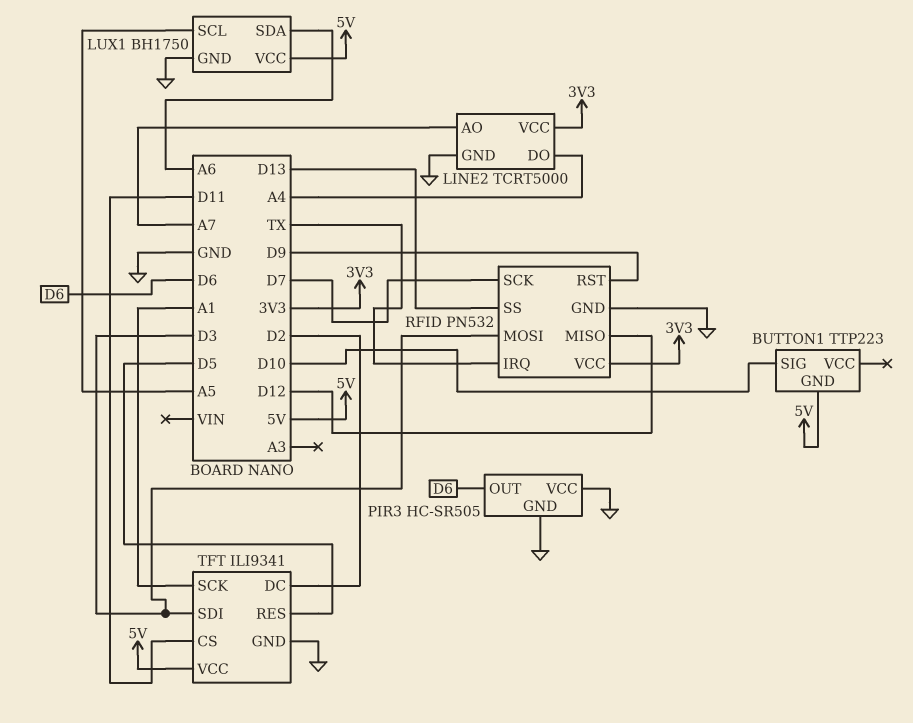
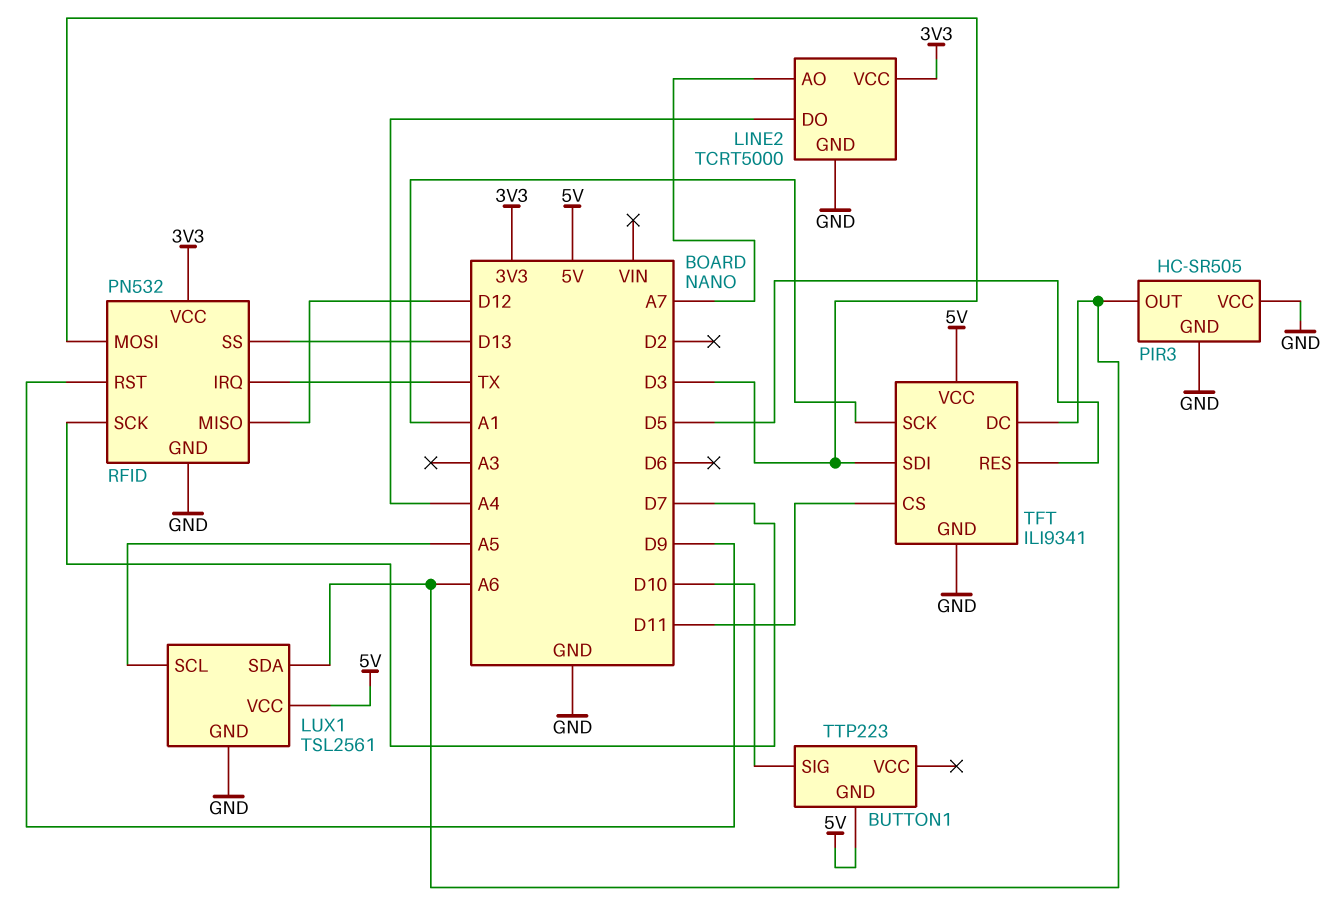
LUX1: BH1750 -> TSL2561
PIR3 pin OUT: D6 -> A6
TFT pin DC: D2 -> A6

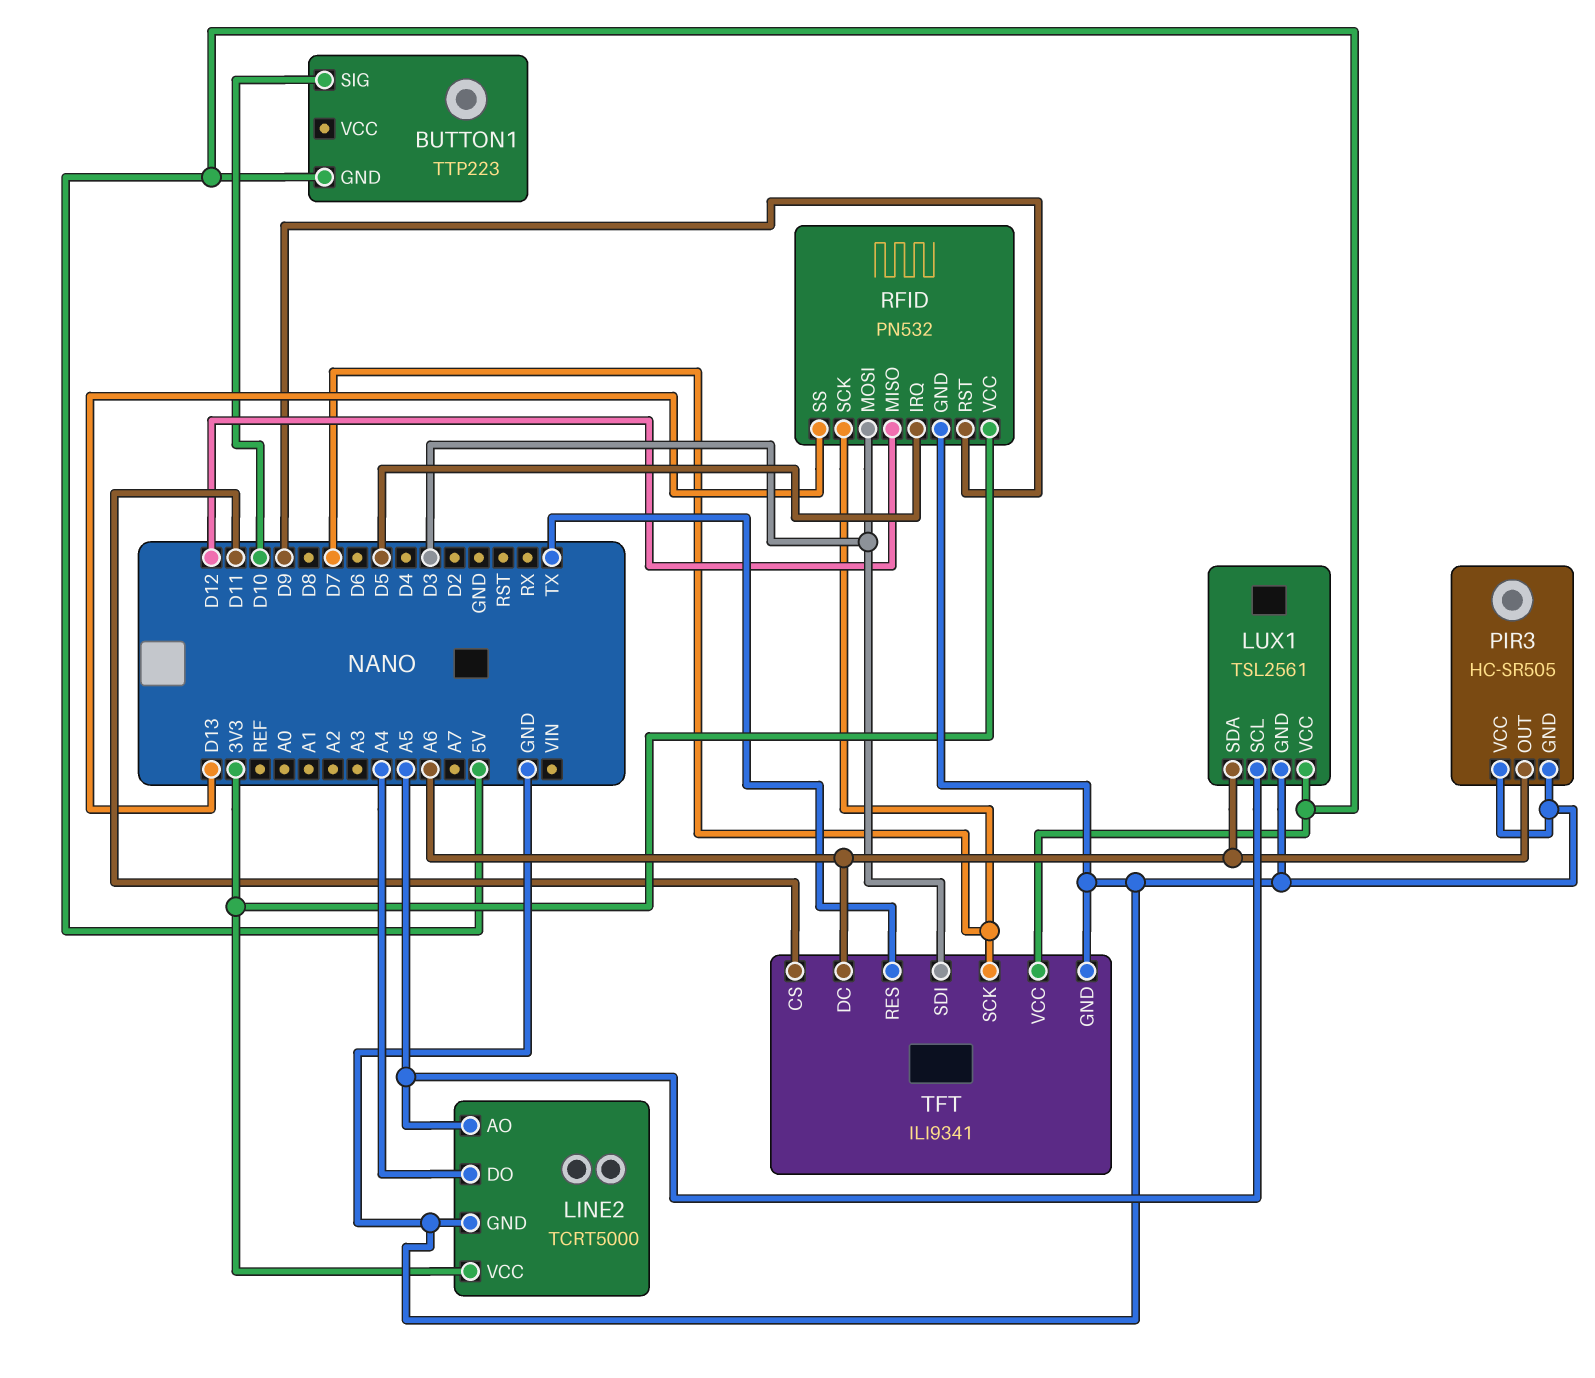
LINE2 pin AO: A7 -> A5
RFID pin IRQ: TX -> D5
TFT pin RES: D5 -> TX
TFT pin SCK: A1 -> D7

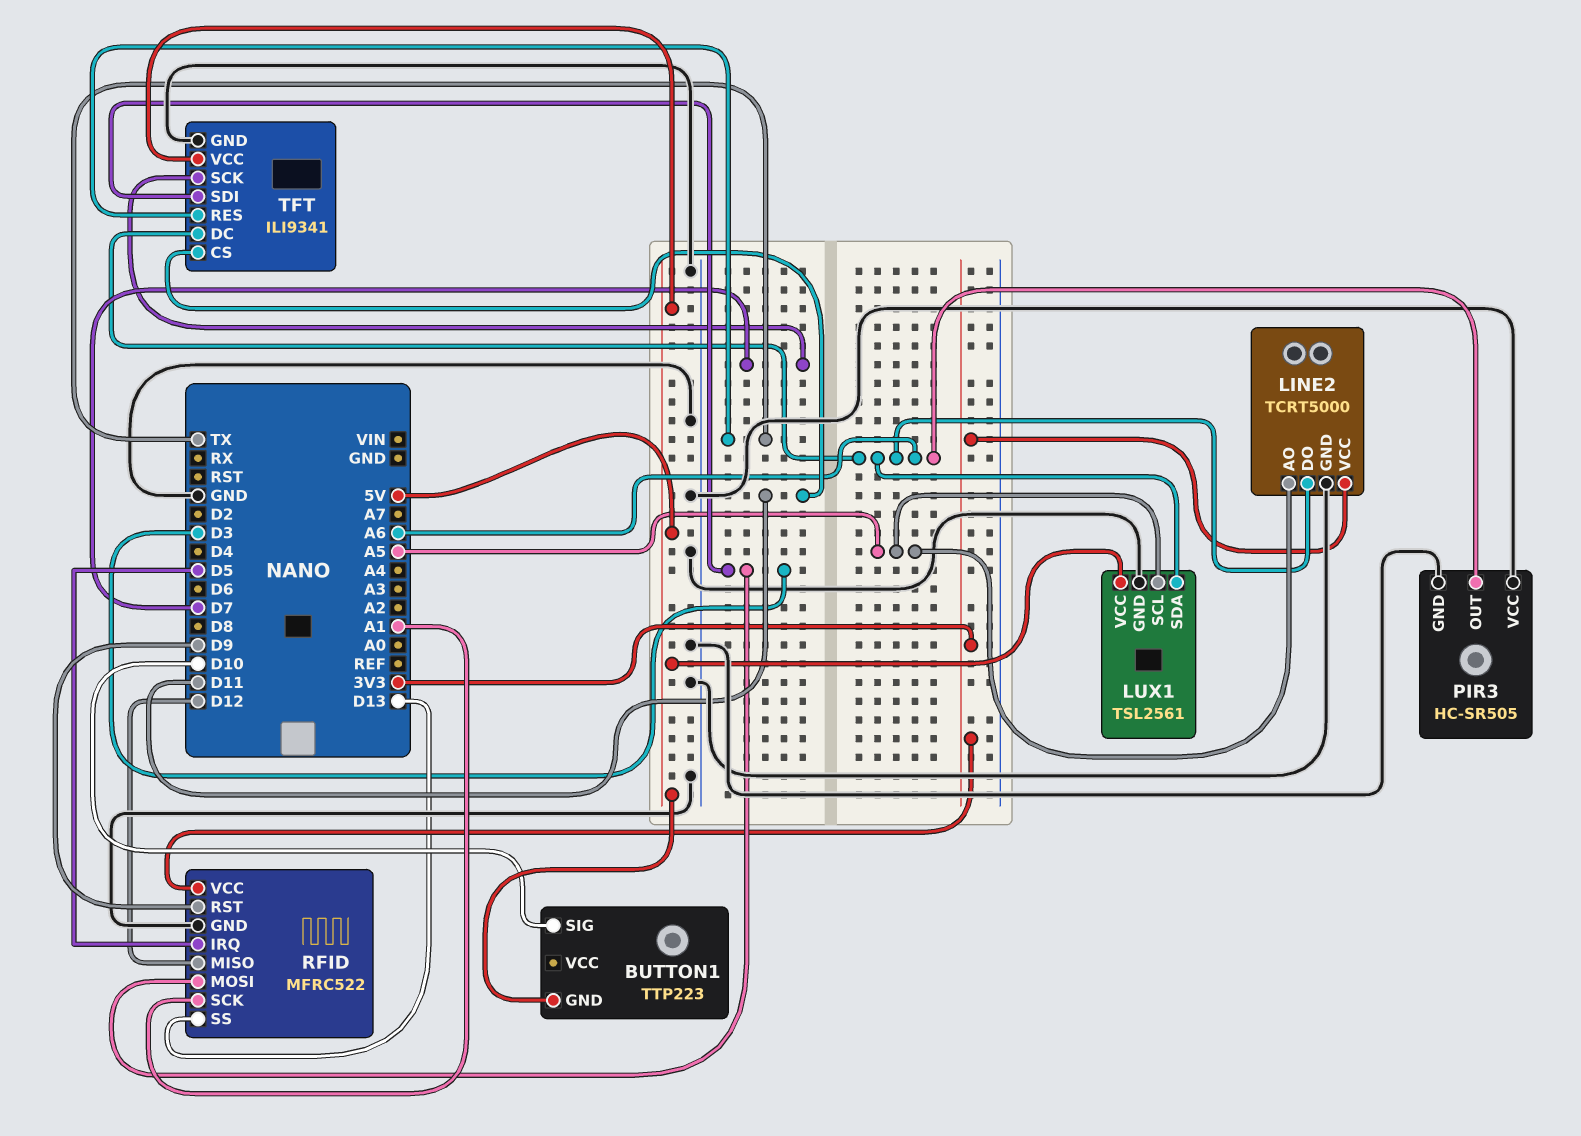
LINE2 pin DO: A4 -> A6
RFID: PN532 -> MFRC522
RFID pin SCK: D7 -> A1

